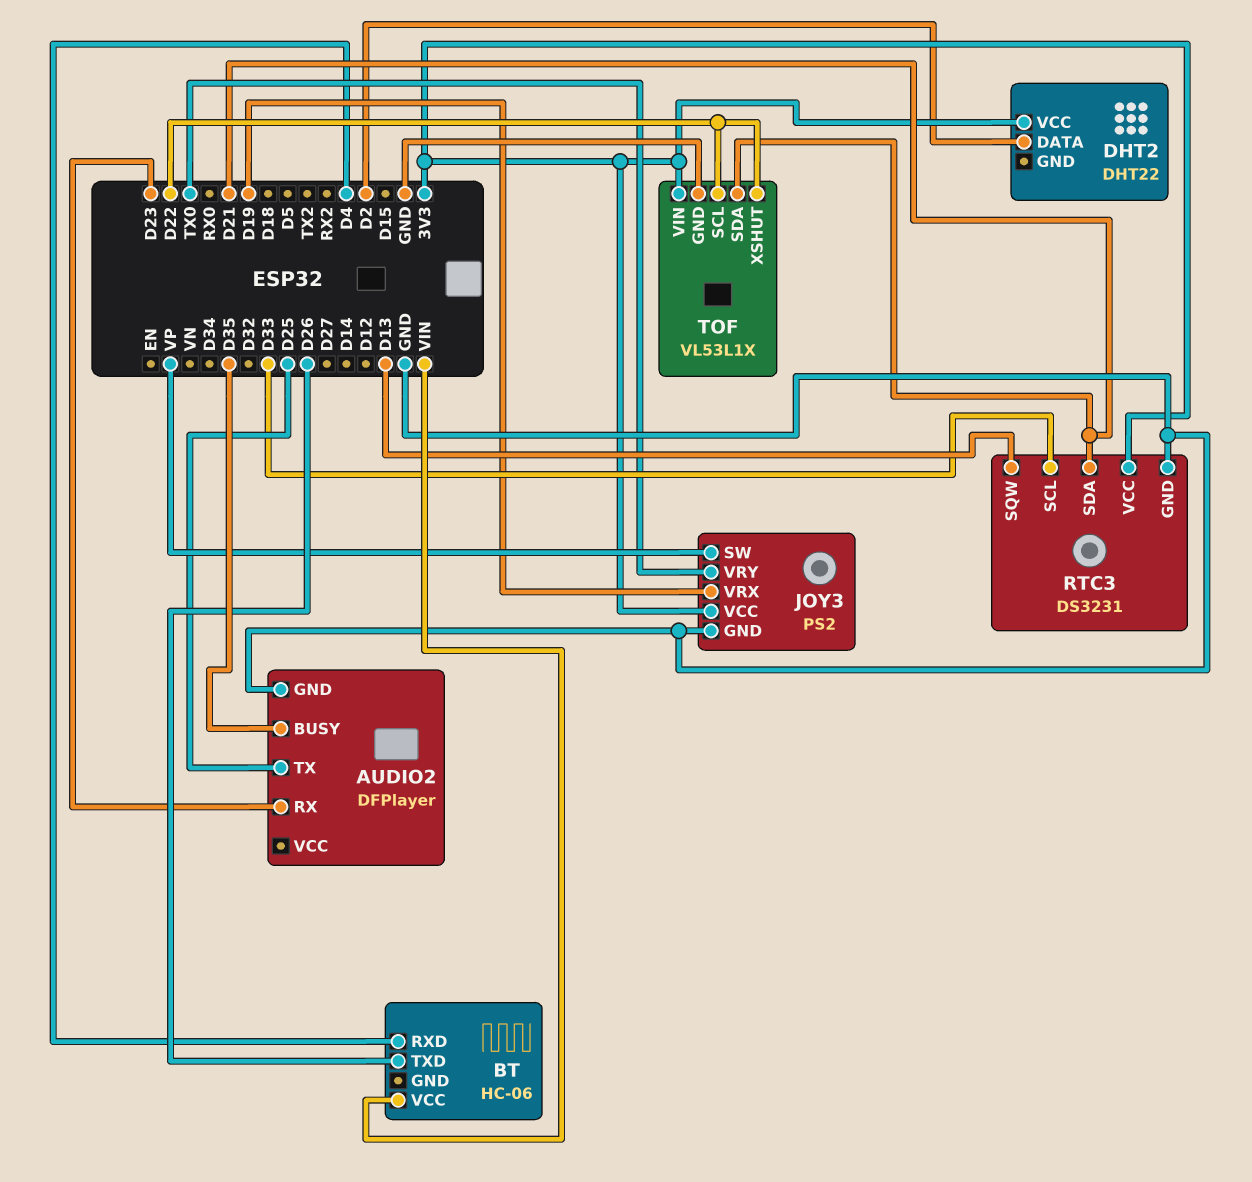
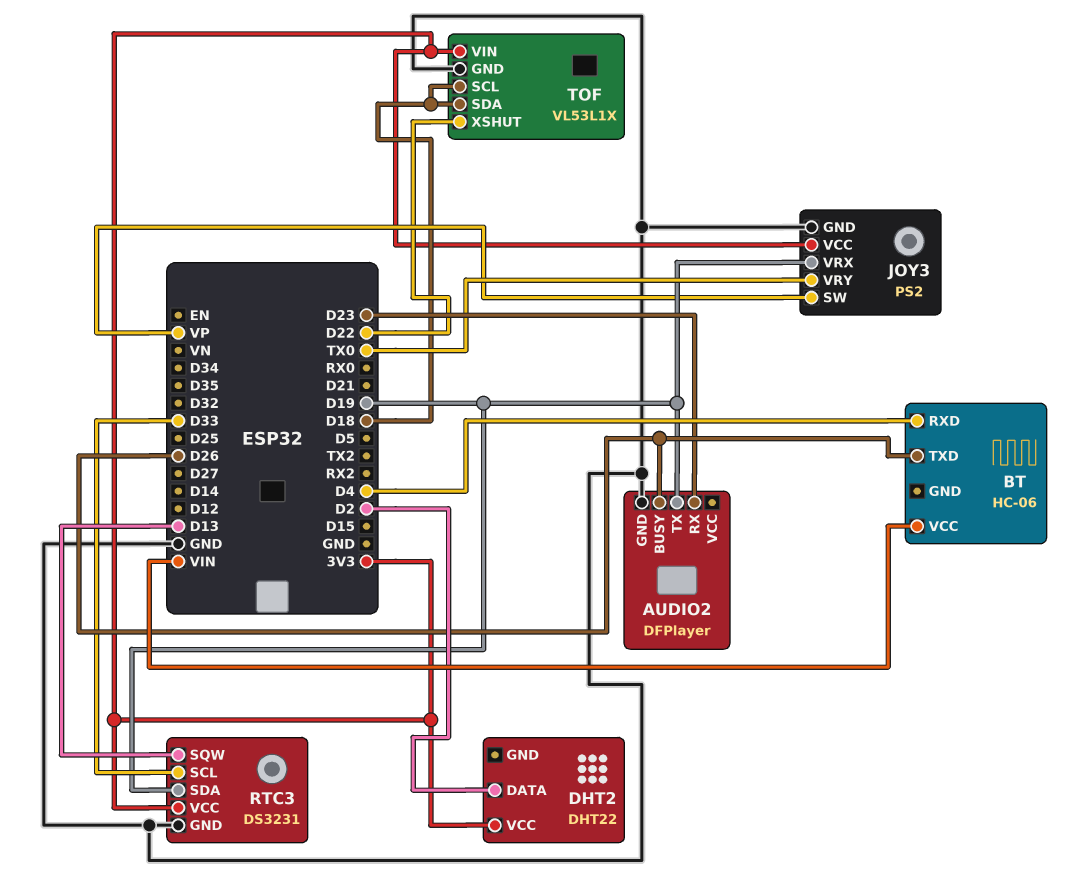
AUDIO2 pin BUSY: D35 -> D26
AUDIO2 pin TX: D25 -> D19
RTC3 pin SDA: D21 -> D19
TOF pin SCL: D22 -> D18
TOF pin SDA: D21 -> D18

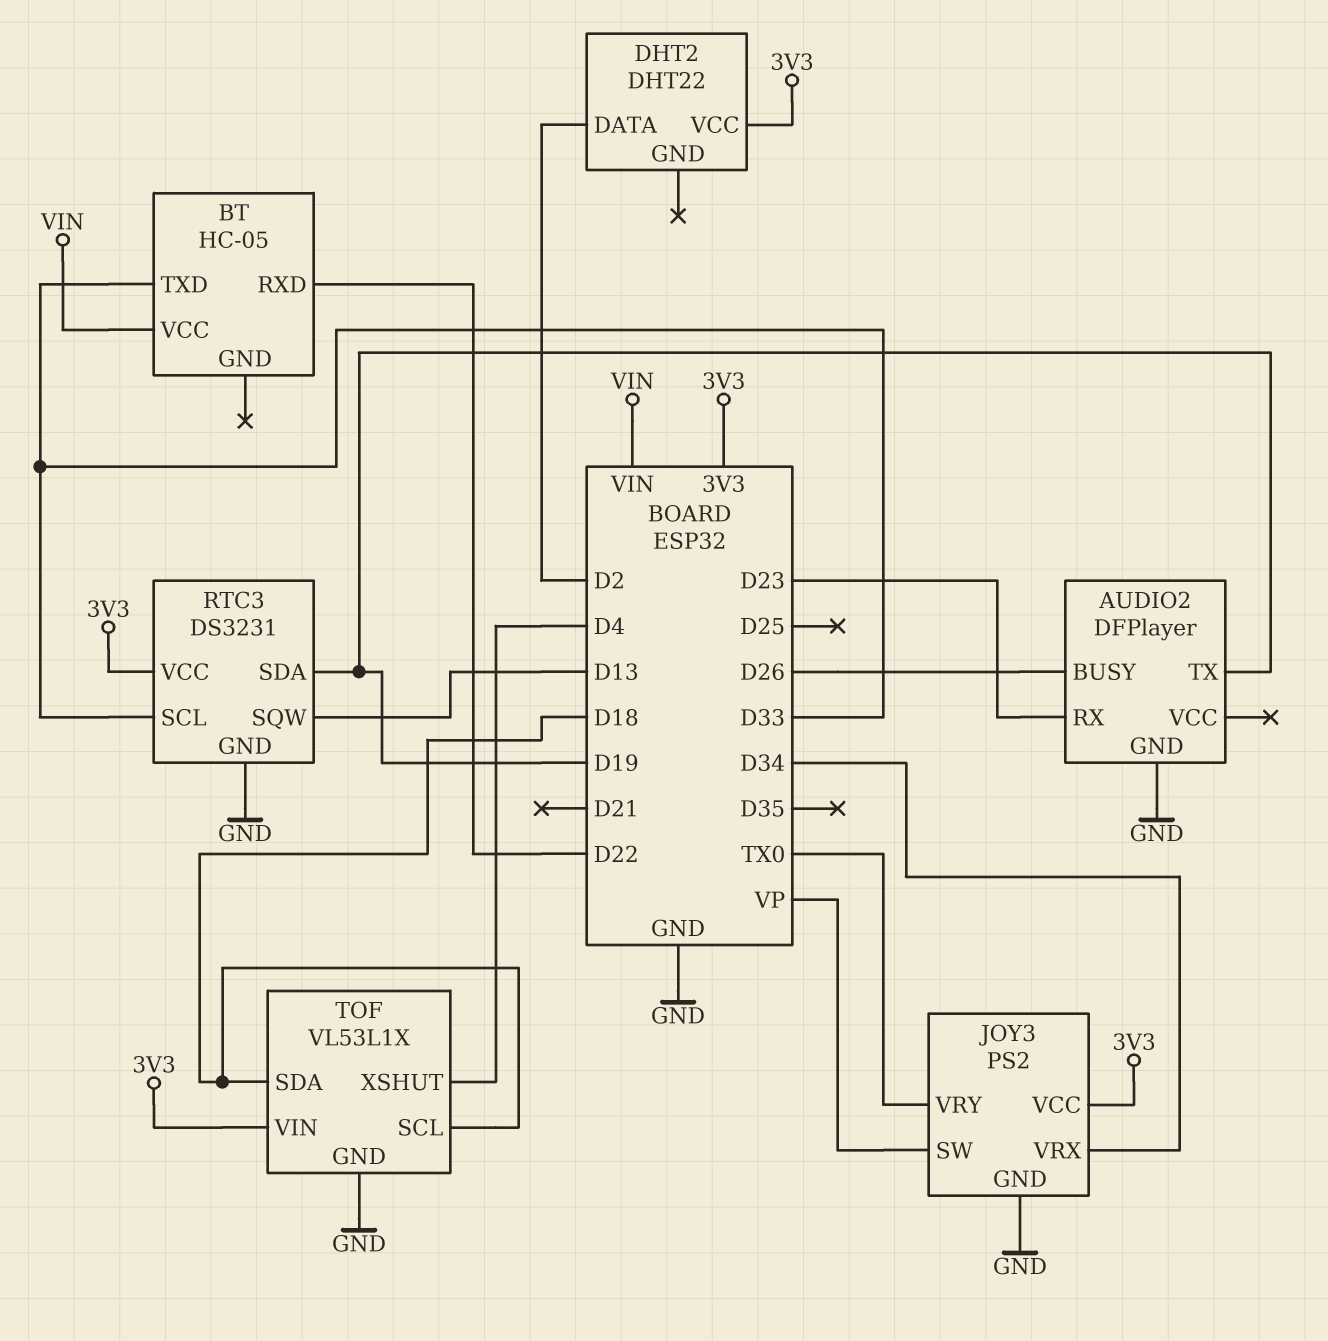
BT: HC-06 -> HC-05
BT pin RXD: D4 -> D22
BT pin TXD: D26 -> D33
JOY3 pin VRX: D19 -> D34
TOF pin XSHUT: D22 -> D4

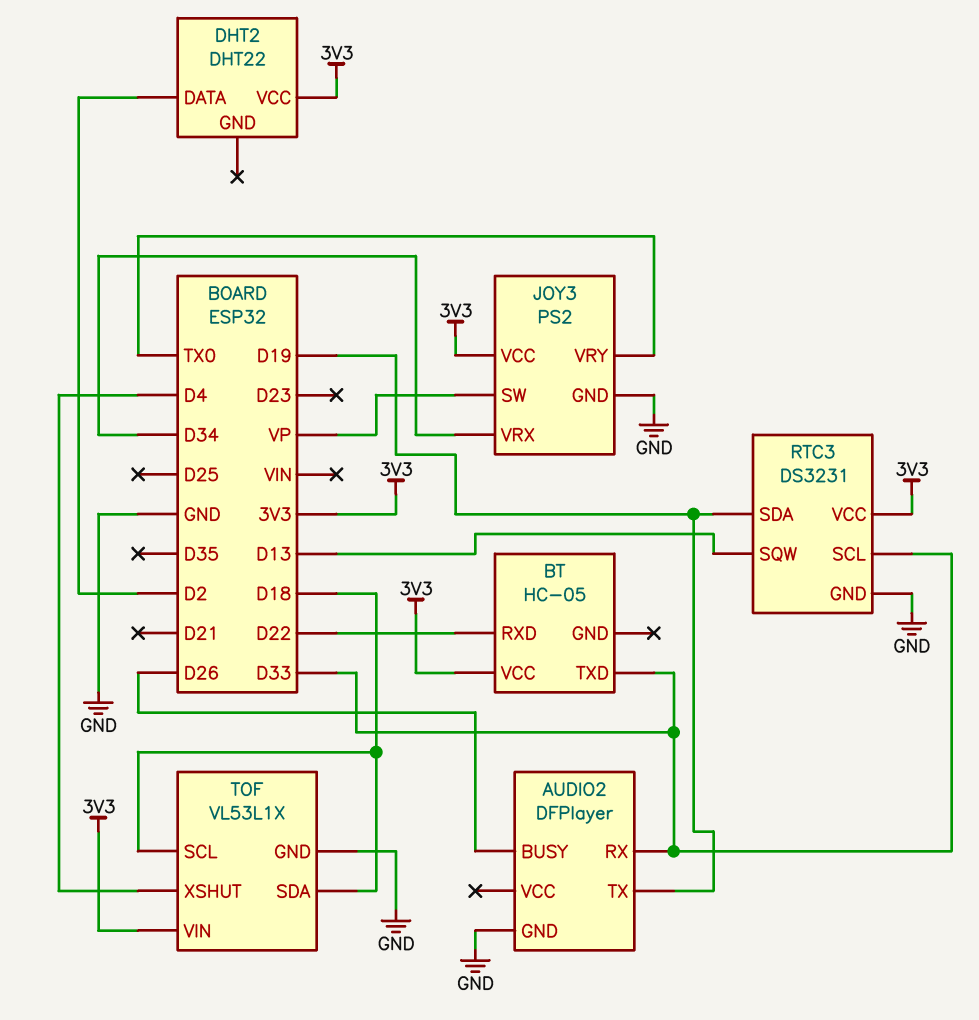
AUDIO2 pin RX: D23 -> D33
BT pin VCC: VIN -> 3V3

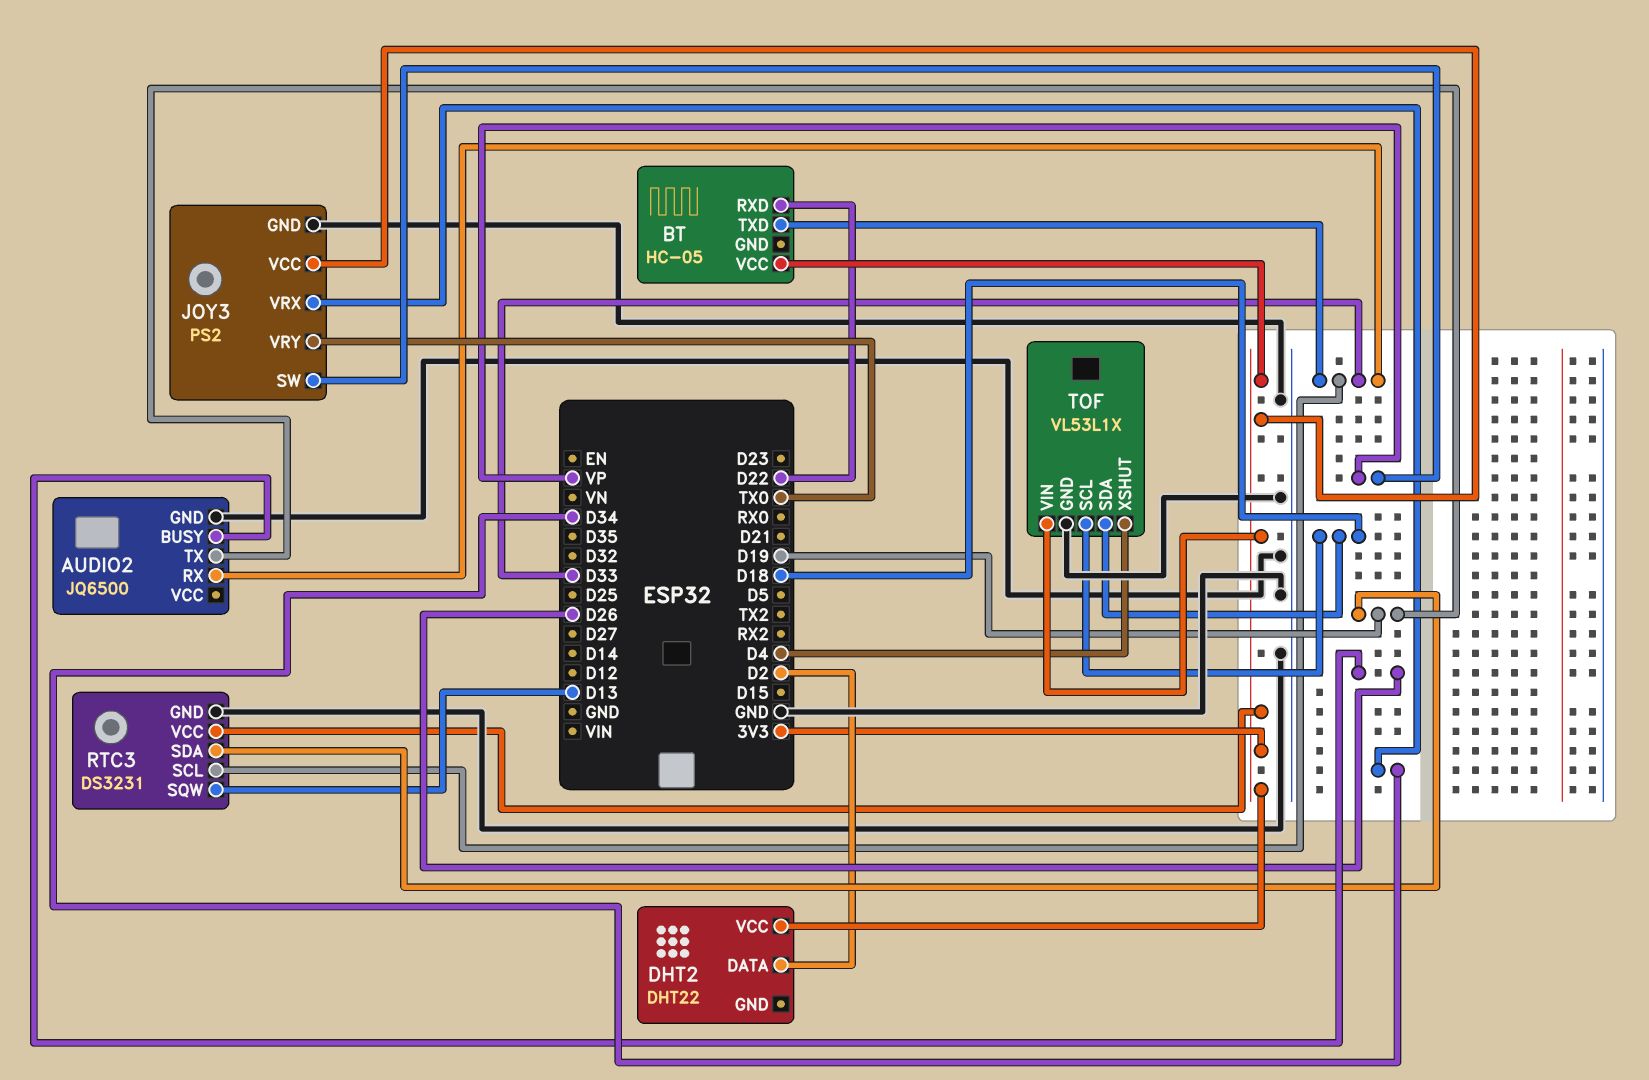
AUDIO2: DFPlayer -> JQ6500

